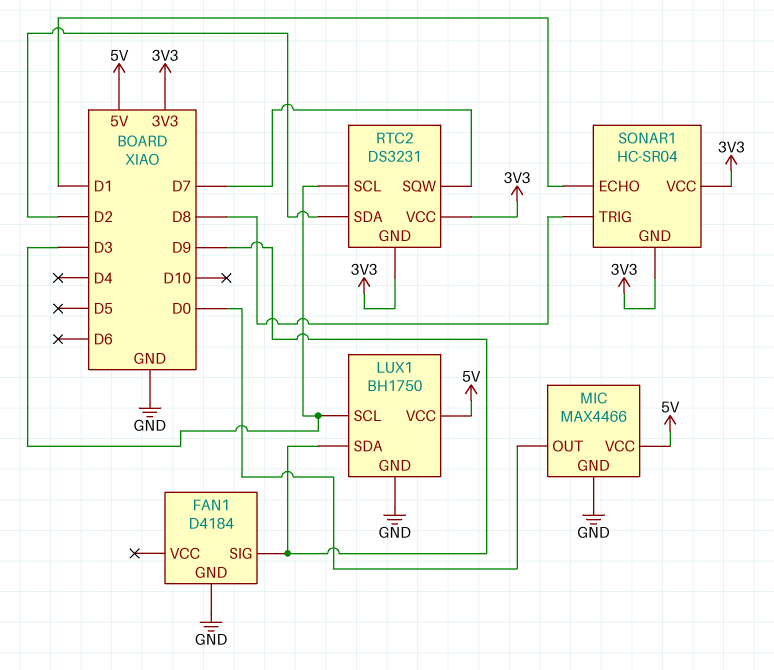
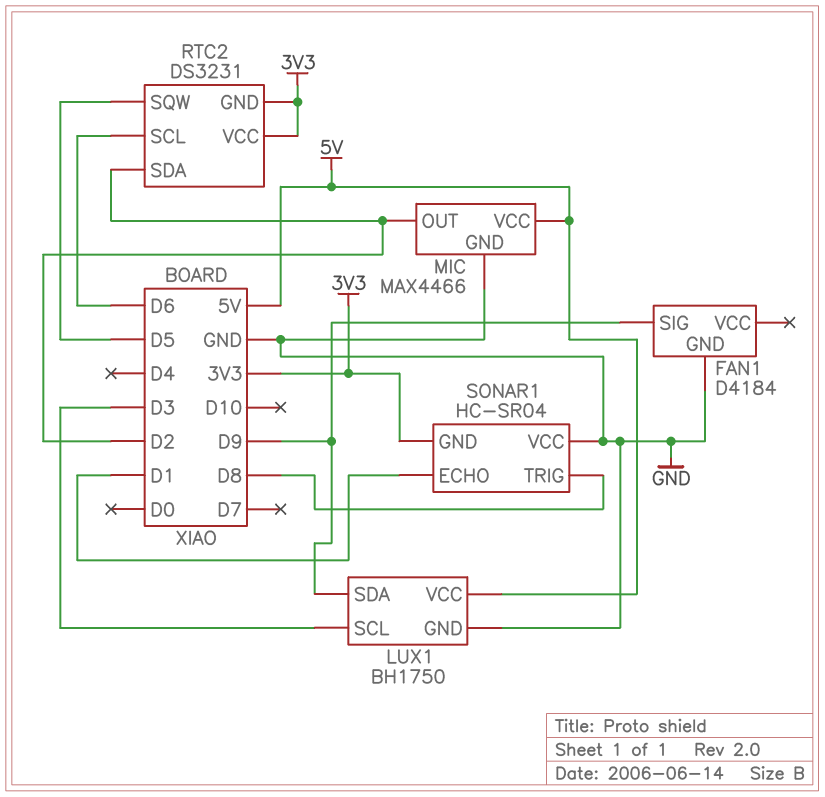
MIC pin OUT: D0 -> D2
RTC2 pin SCL: D3 -> D6
RTC2 pin SQW: D7 -> D5
SONAR1 pin VCC: 3V3 -> GND

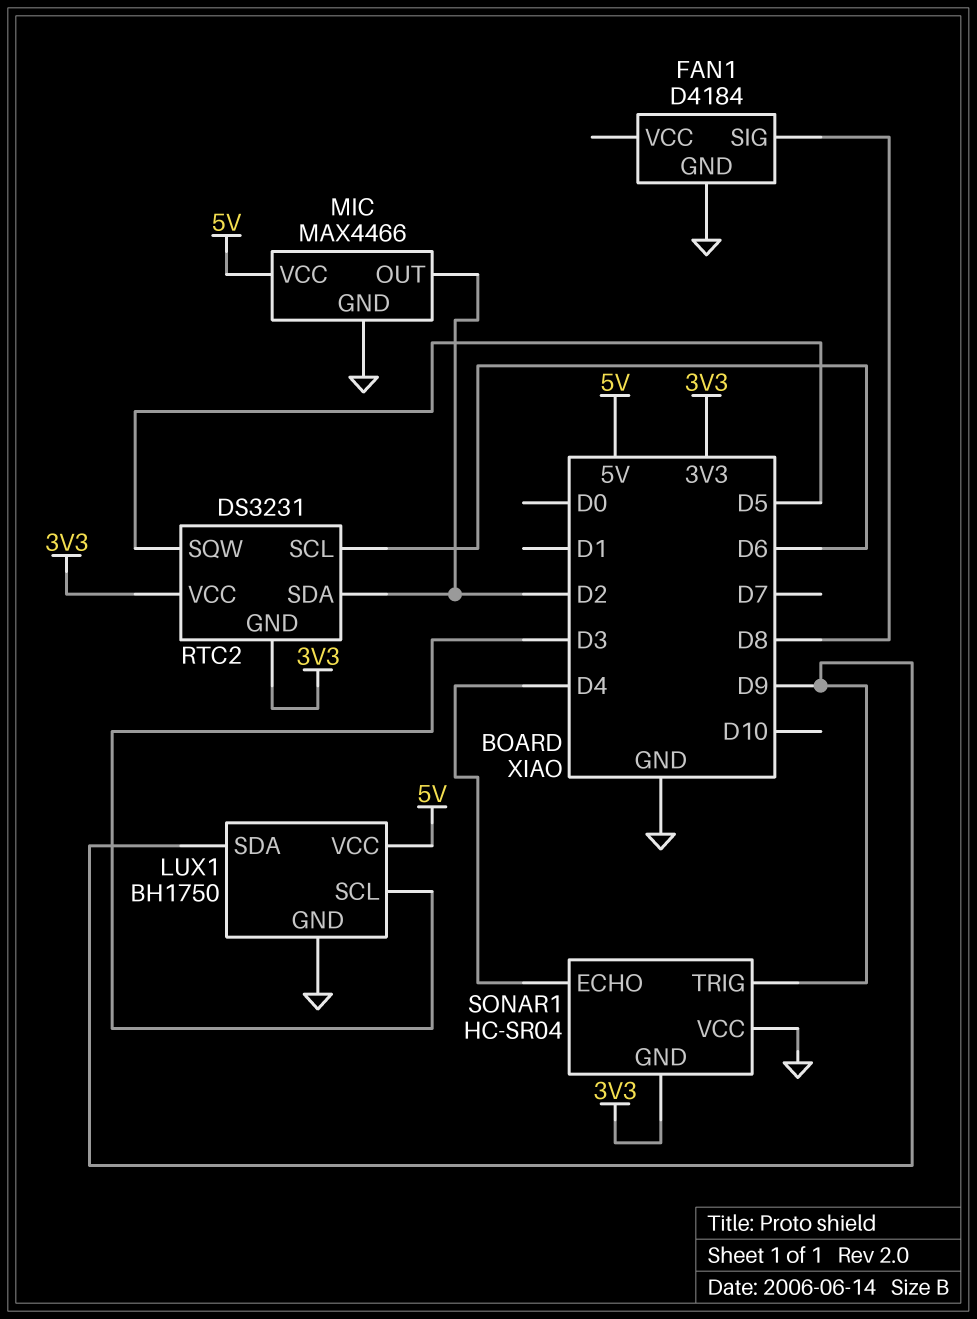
FAN1 pin SIG: D9 -> D8
SONAR1 pin ECHO: D1 -> D4
SONAR1 pin TRIG: D8 -> D9

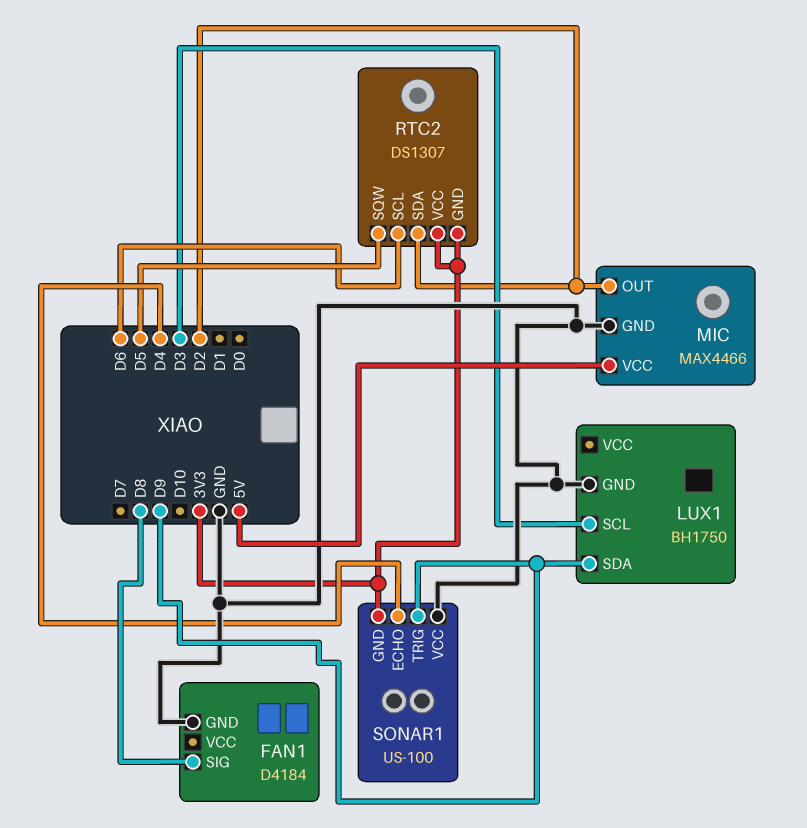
LUX1 pin VCC: 5V -> none
RTC2: DS3231 -> DS1307
SONAR1: HC-SR04 -> US-100

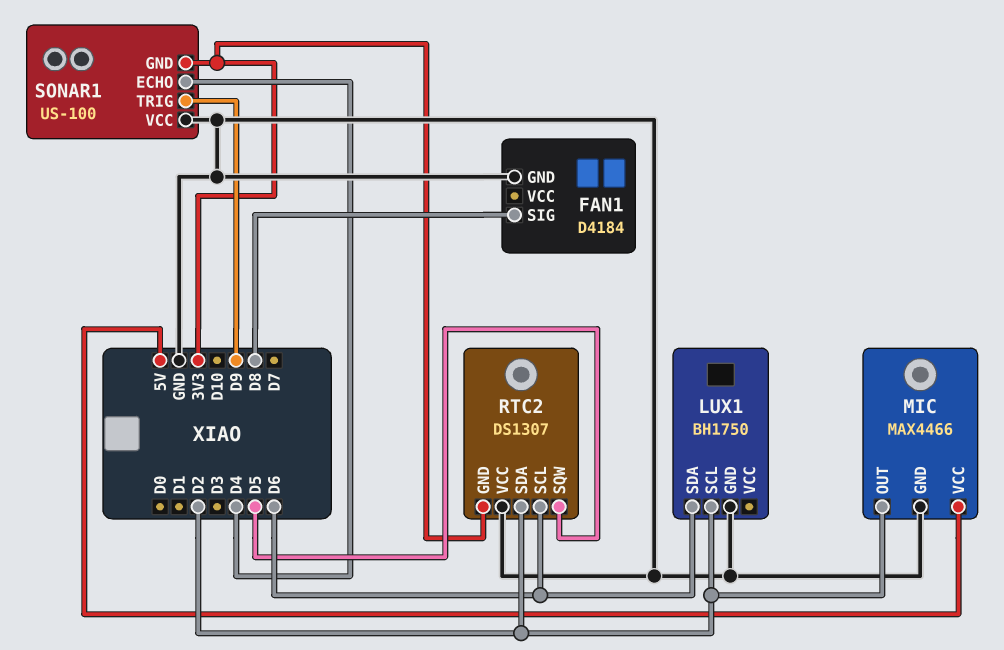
LUX1 pin SCL: D3 -> D2
LUX1 pin SDA: D9 -> D6
RTC2 pin VCC: 3V3 -> GND

